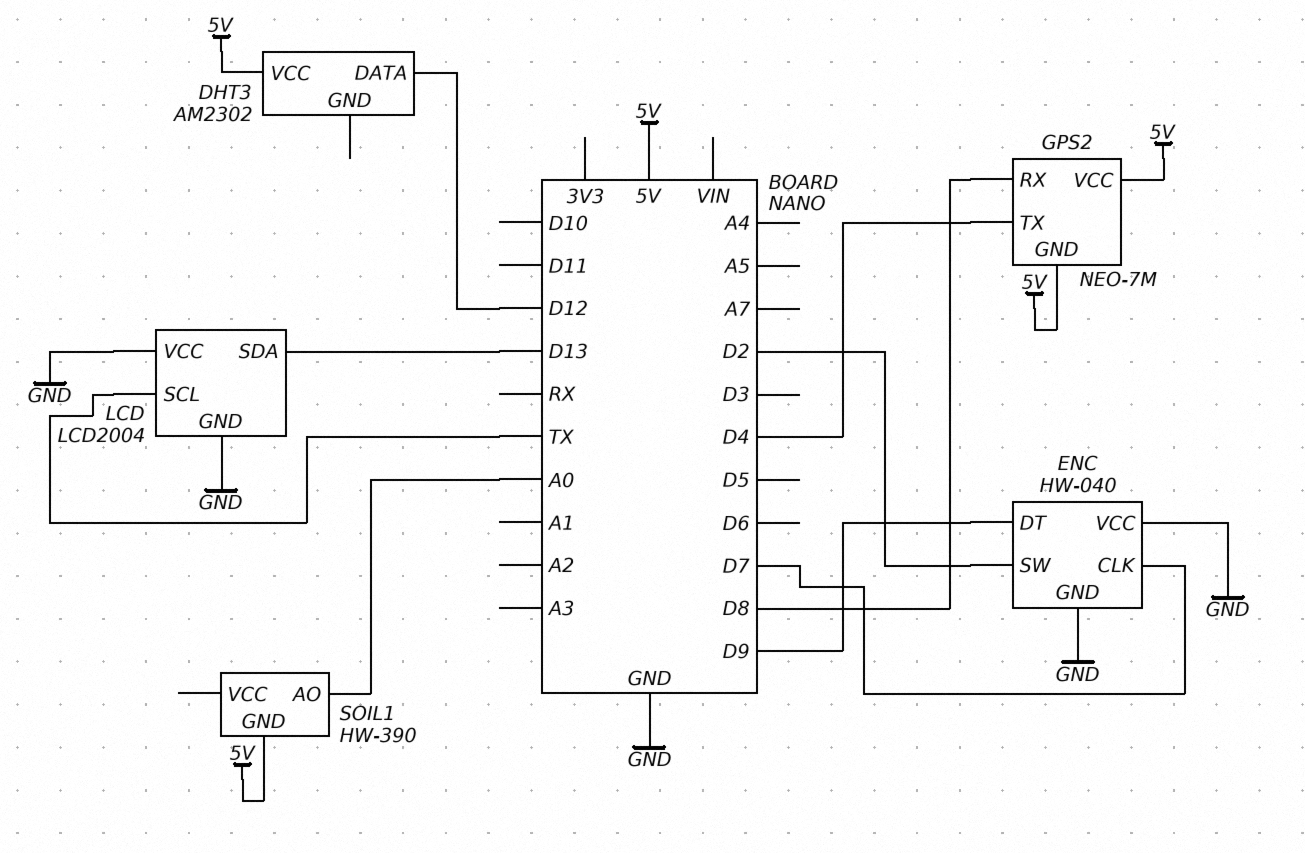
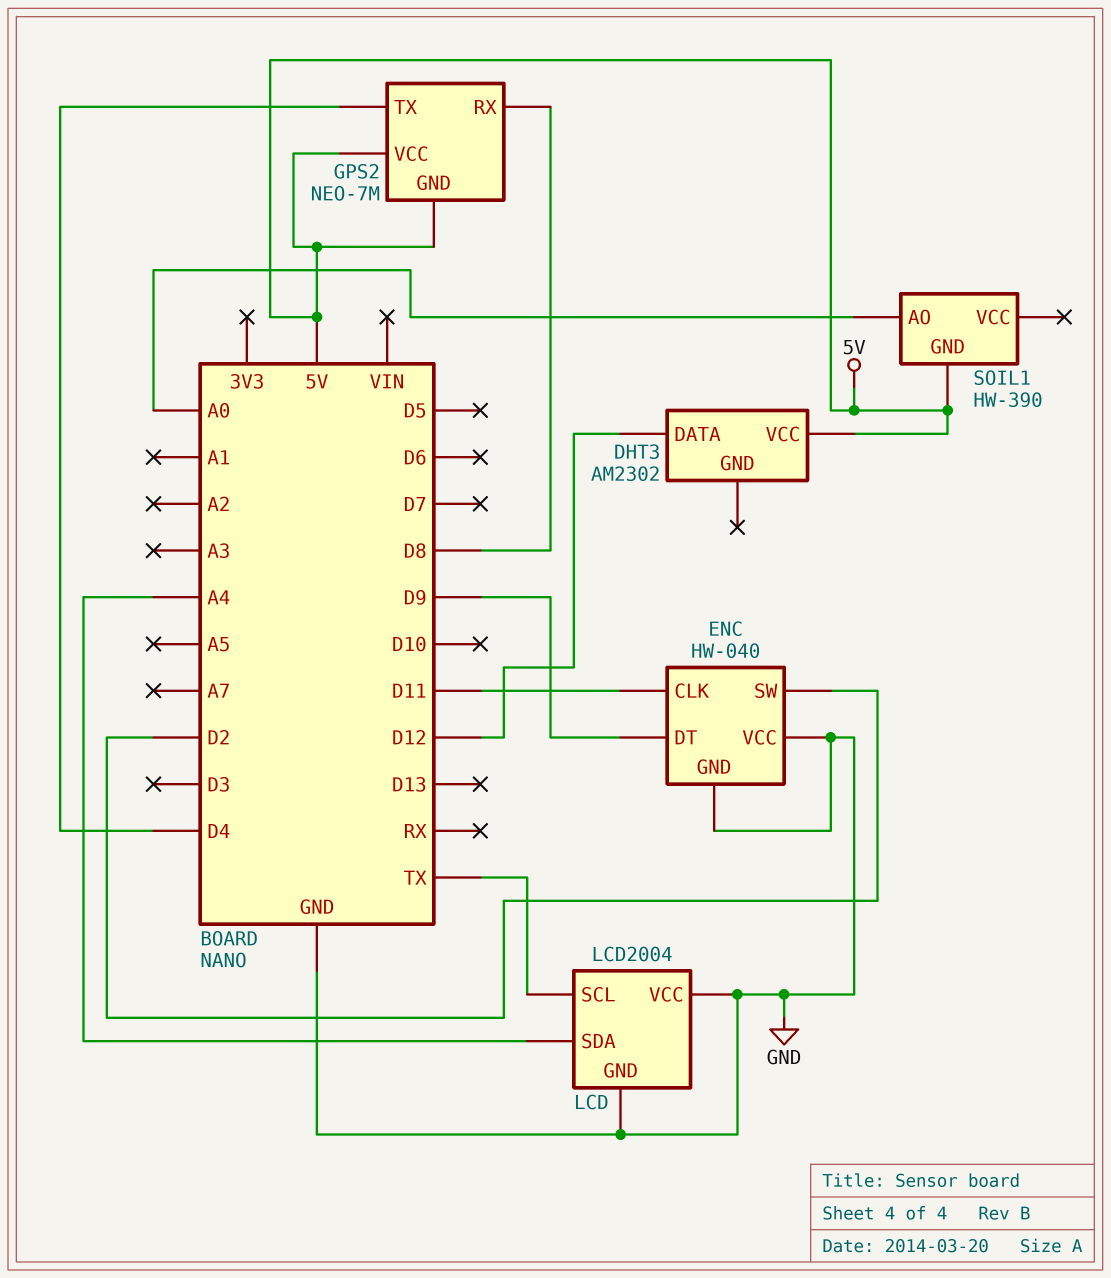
ENC pin CLK: D7 -> D11
LCD pin SDA: D13 -> A4

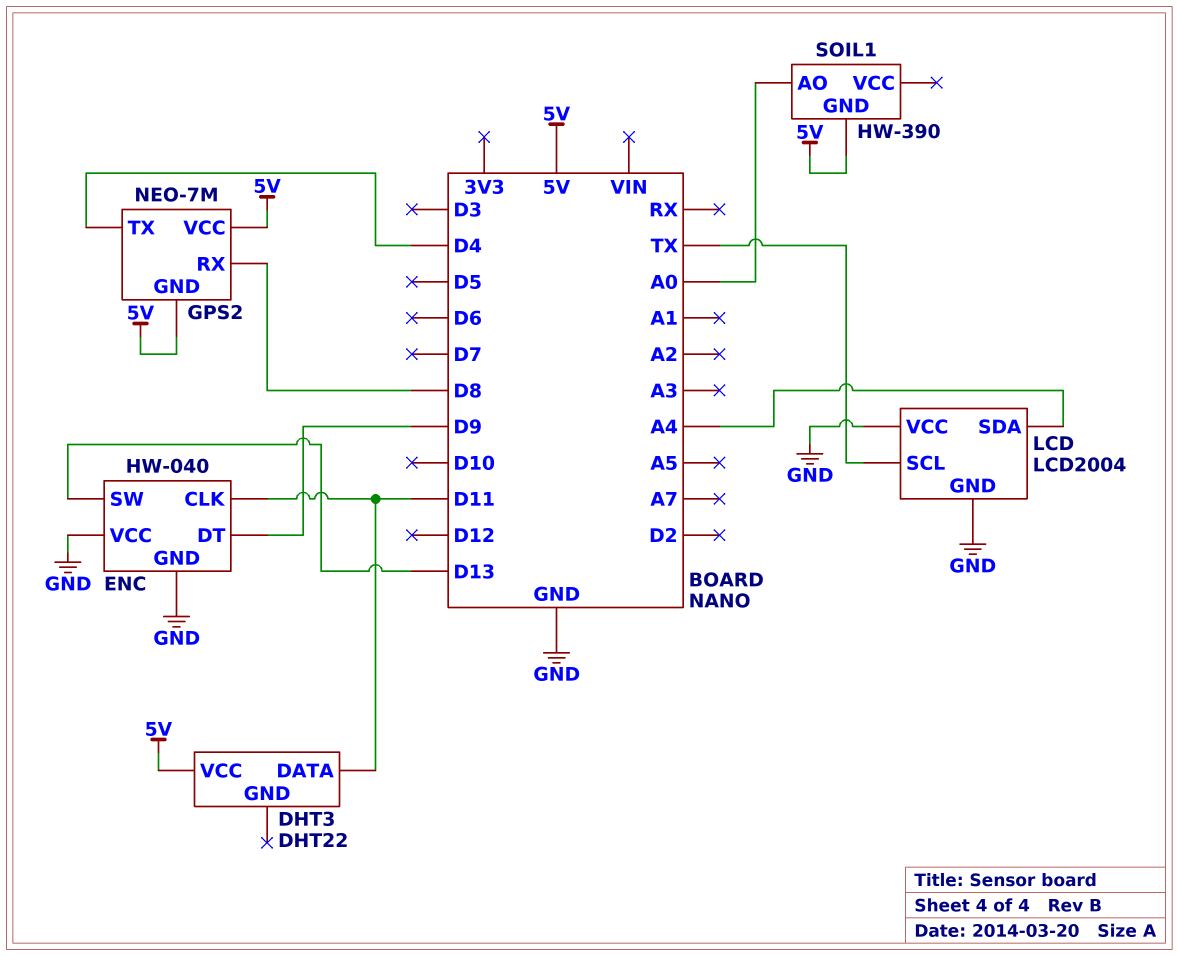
DHT3: AM2302 -> DHT22
DHT3 pin DATA: D12 -> D11
ENC pin SW: D2 -> D13

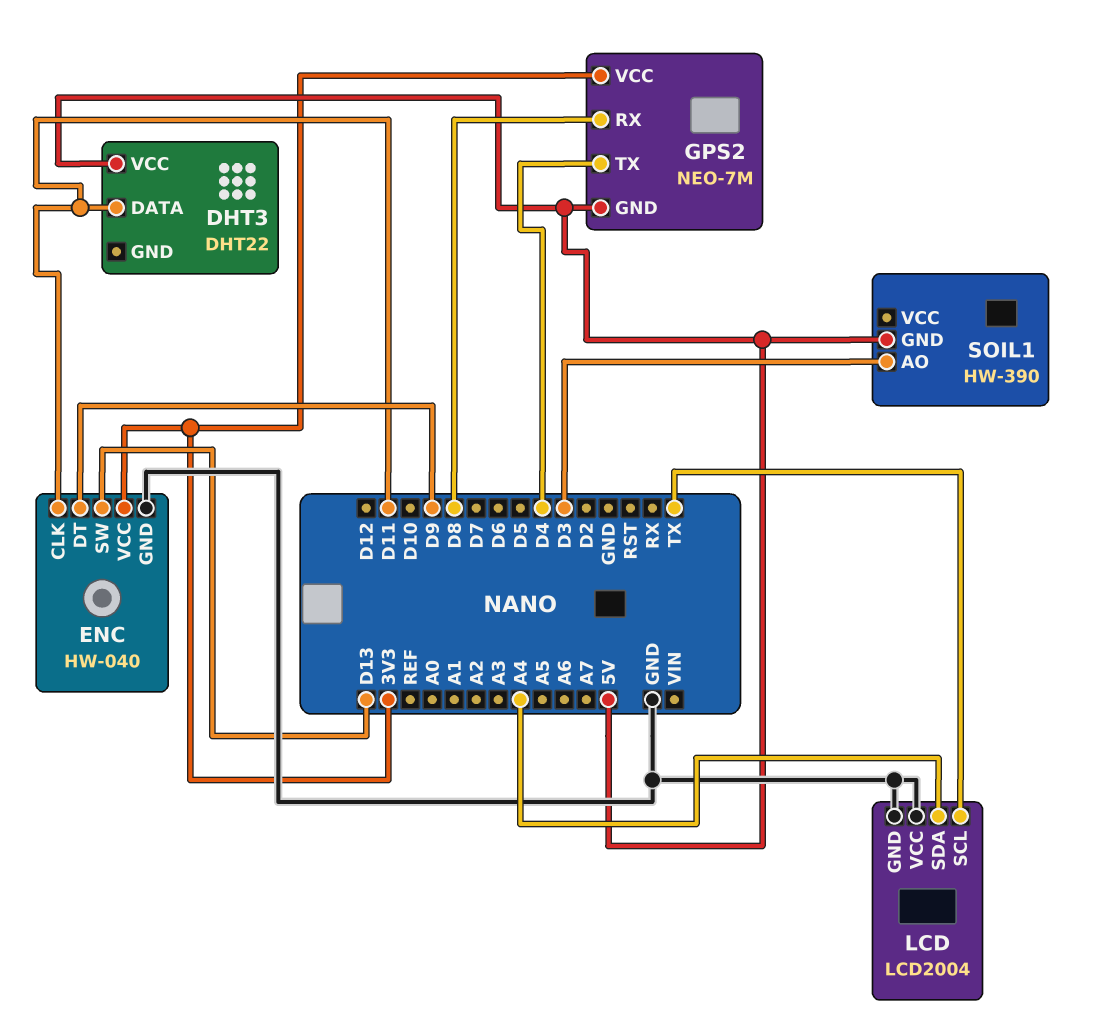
ENC pin VCC: GND -> 3V3
GPS2 pin VCC: 5V -> 3V3
SOIL1 pin AO: A0 -> D3

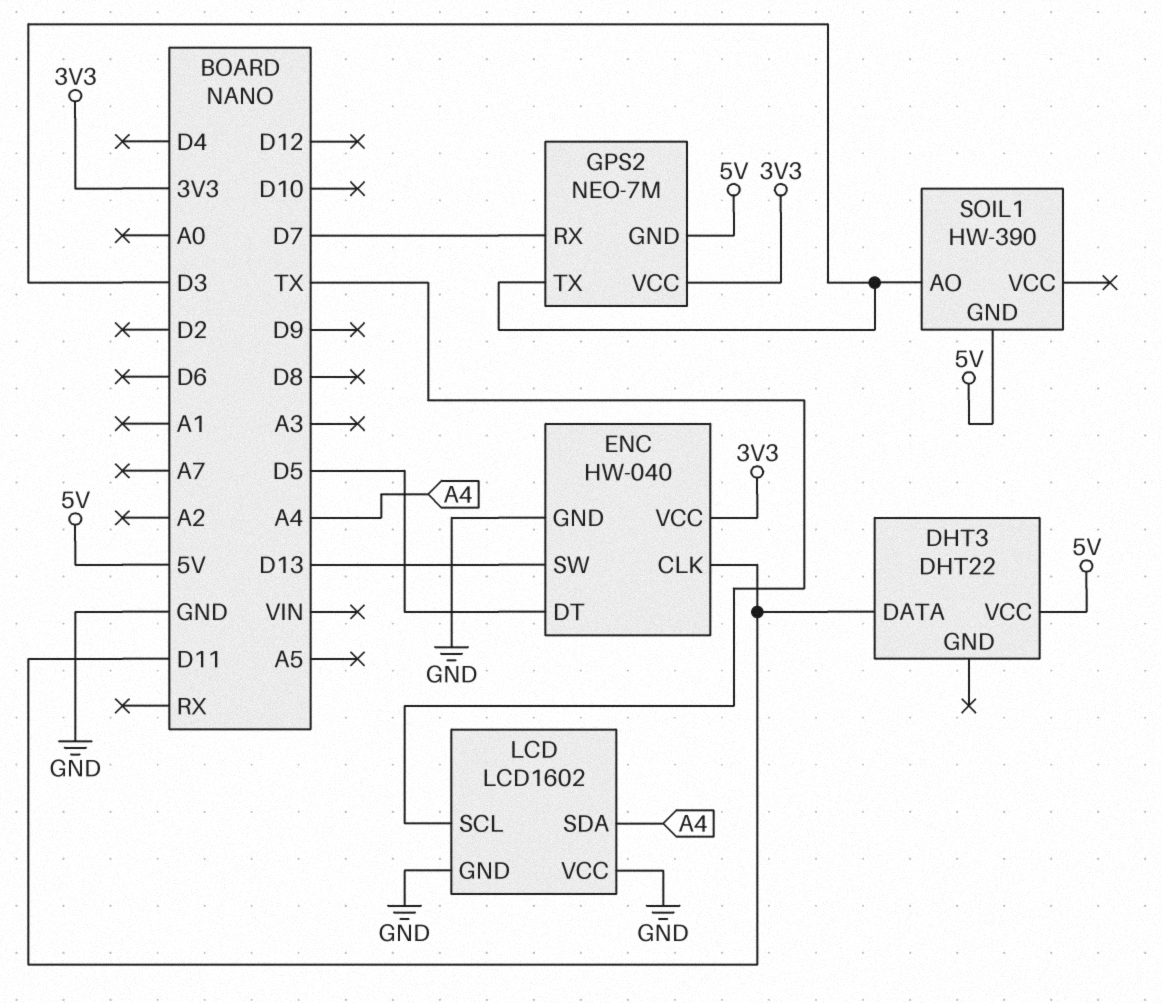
ENC pin DT: D9 -> D5
GPS2 pin RX: D8 -> D7
GPS2 pin TX: D4 -> D3
LCD: LCD2004 -> LCD1602

